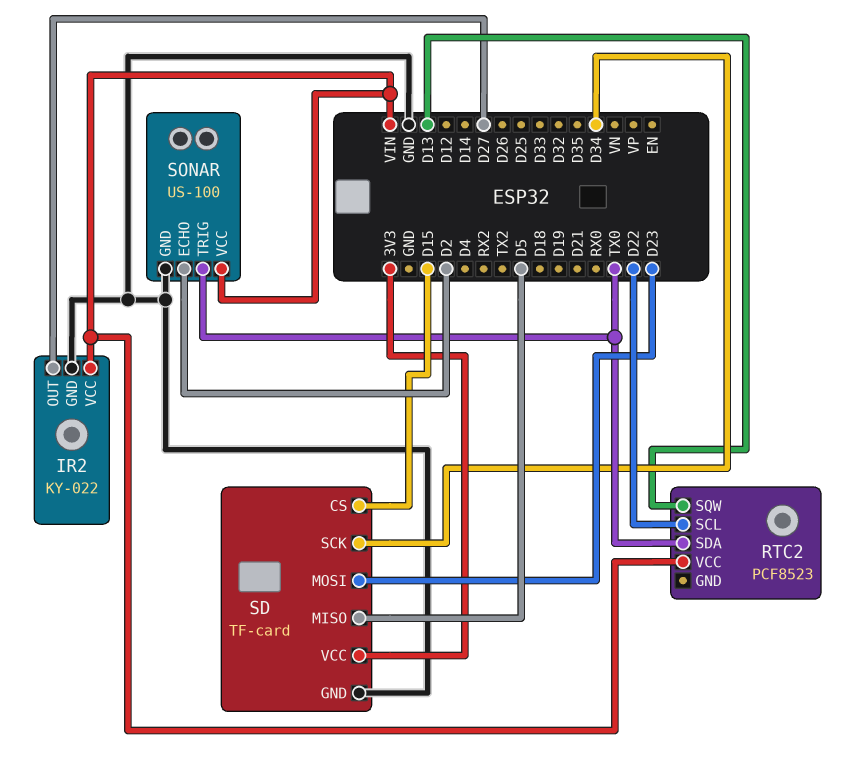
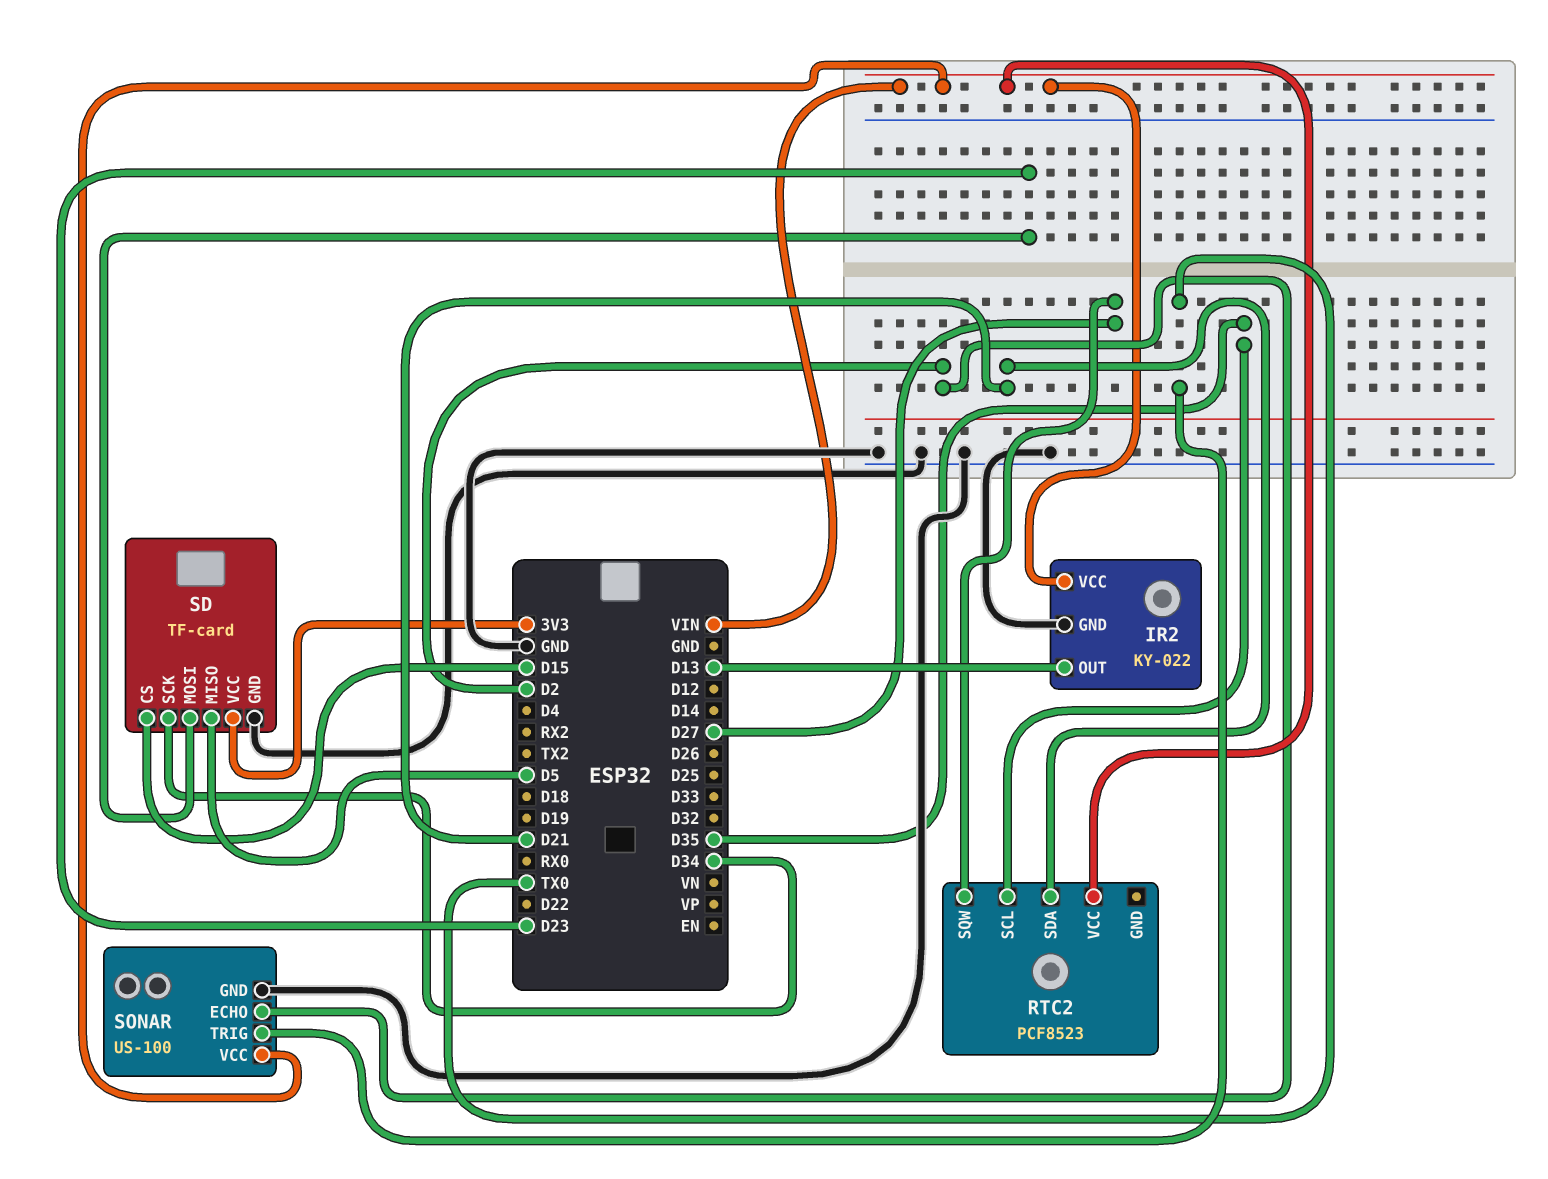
IR2 pin OUT: D27 -> D13
RTC2 pin SCL: D22 -> D35
RTC2 pin SDA: TX0 -> D21
RTC2 pin SQW: D13 -> D27

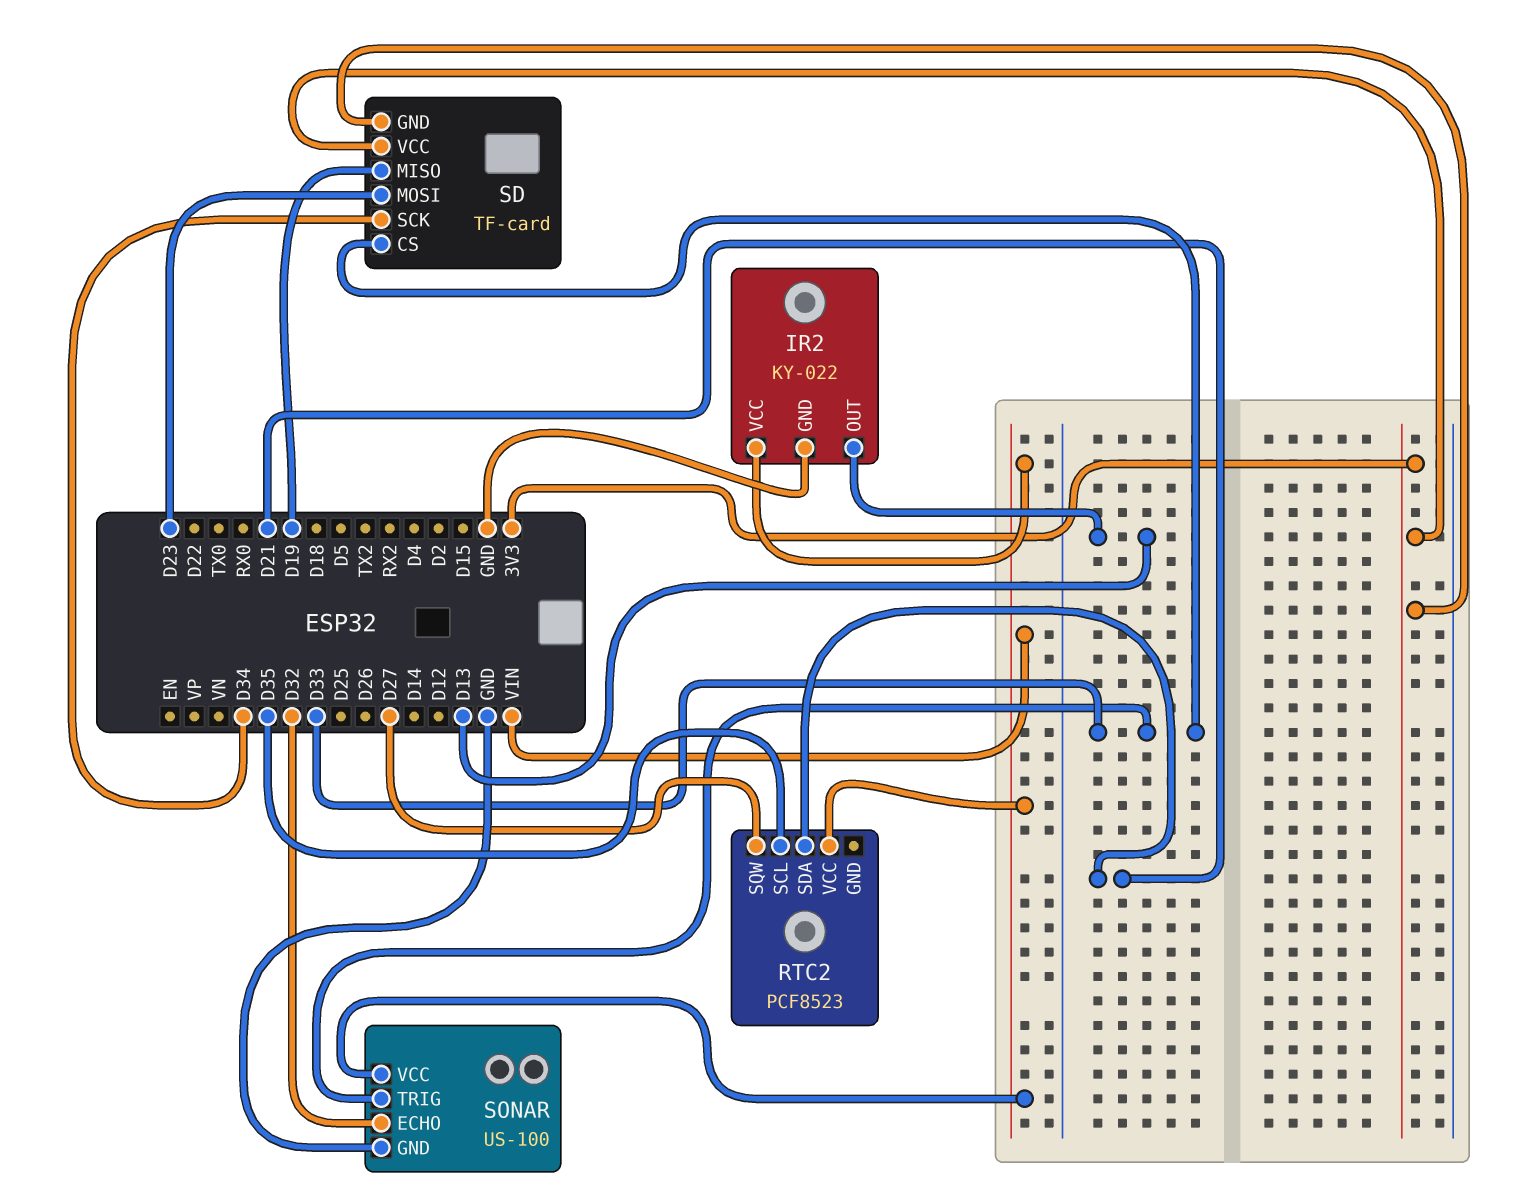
SD pin CS: D15 -> D33
SD pin GND: GND -> 3V3
SD pin MISO: D5 -> D19
SONAR pin ECHO: D2 -> D32
SONAR pin TRIG: TX0 -> D33

